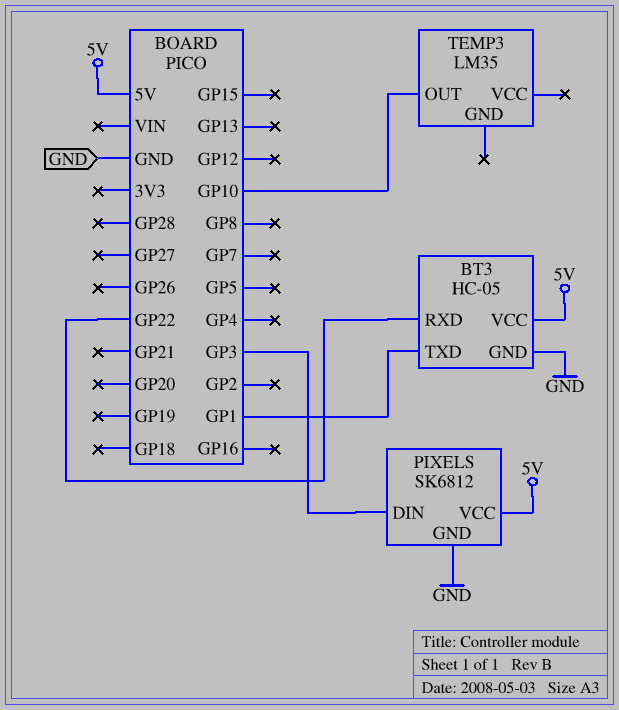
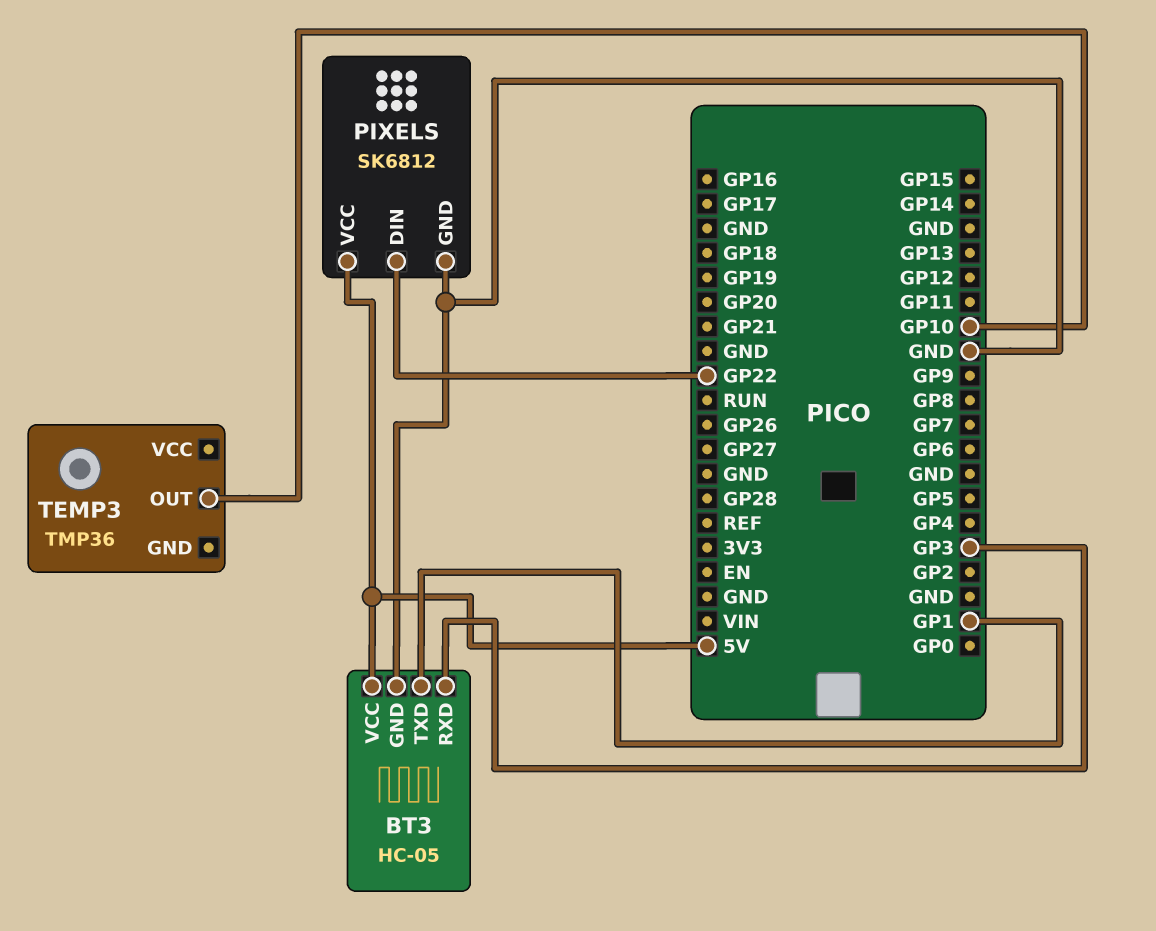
BT3 pin RXD: GP22 -> GP3
PIXELS pin DIN: GP3 -> GP22
TEMP3: LM35 -> TMP36

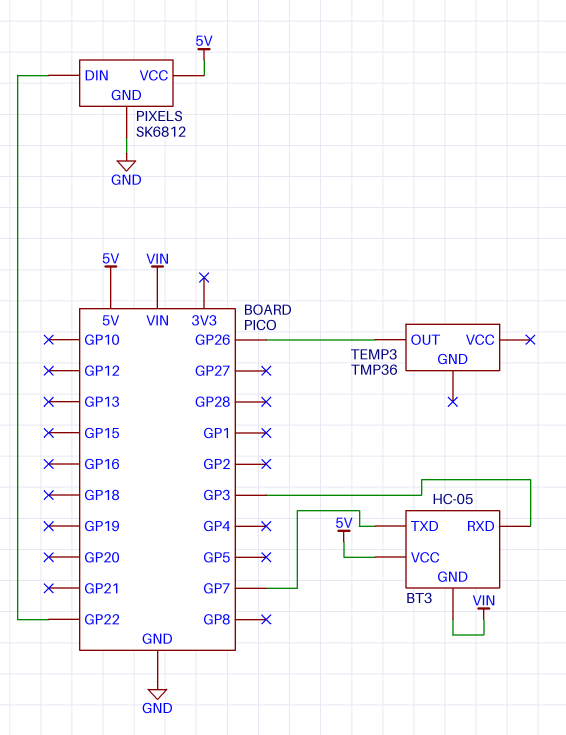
BT3 pin GND: GND -> VIN
BT3 pin TXD: GP1 -> GP7
TEMP3 pin OUT: GP10 -> GP26

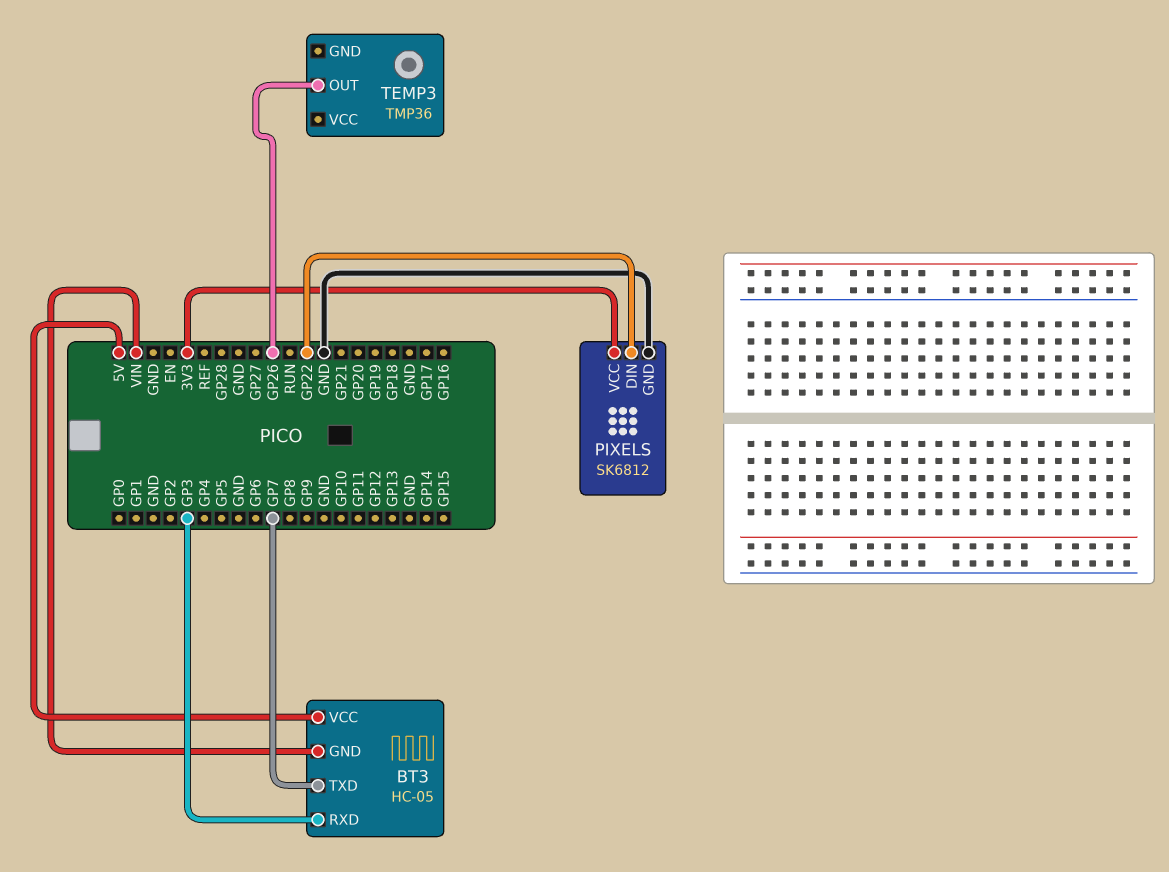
PIXELS pin VCC: 5V -> 3V3

